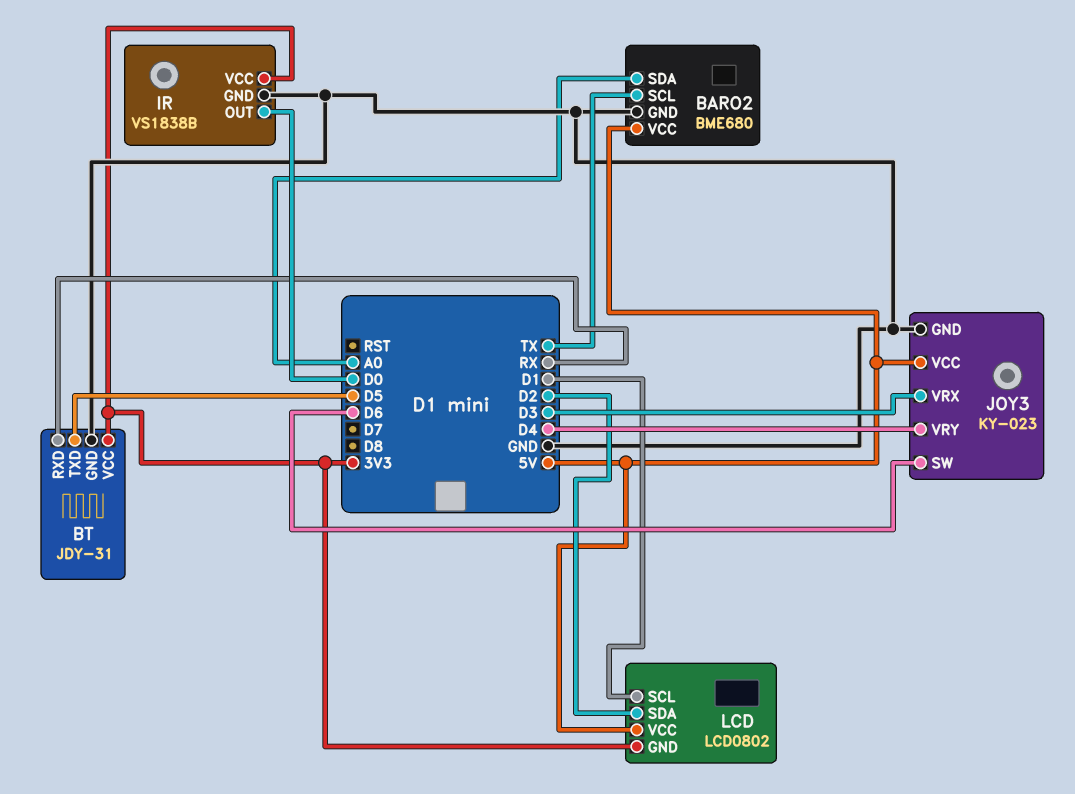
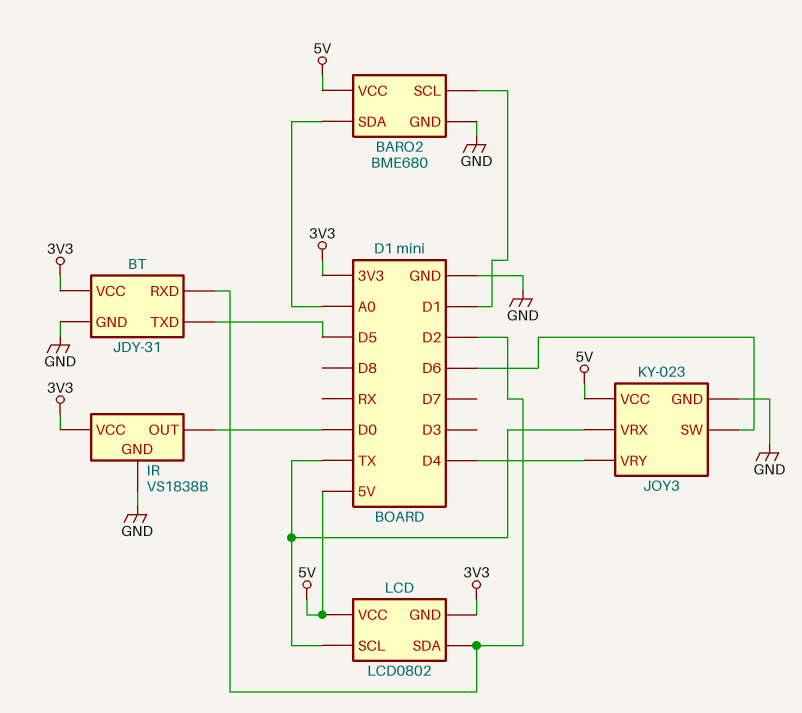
BARO2 pin SCL: TX -> D1
BT pin RXD: RX -> D2
JOY3 pin VRX: D3 -> TX
LCD pin SCL: D1 -> TX

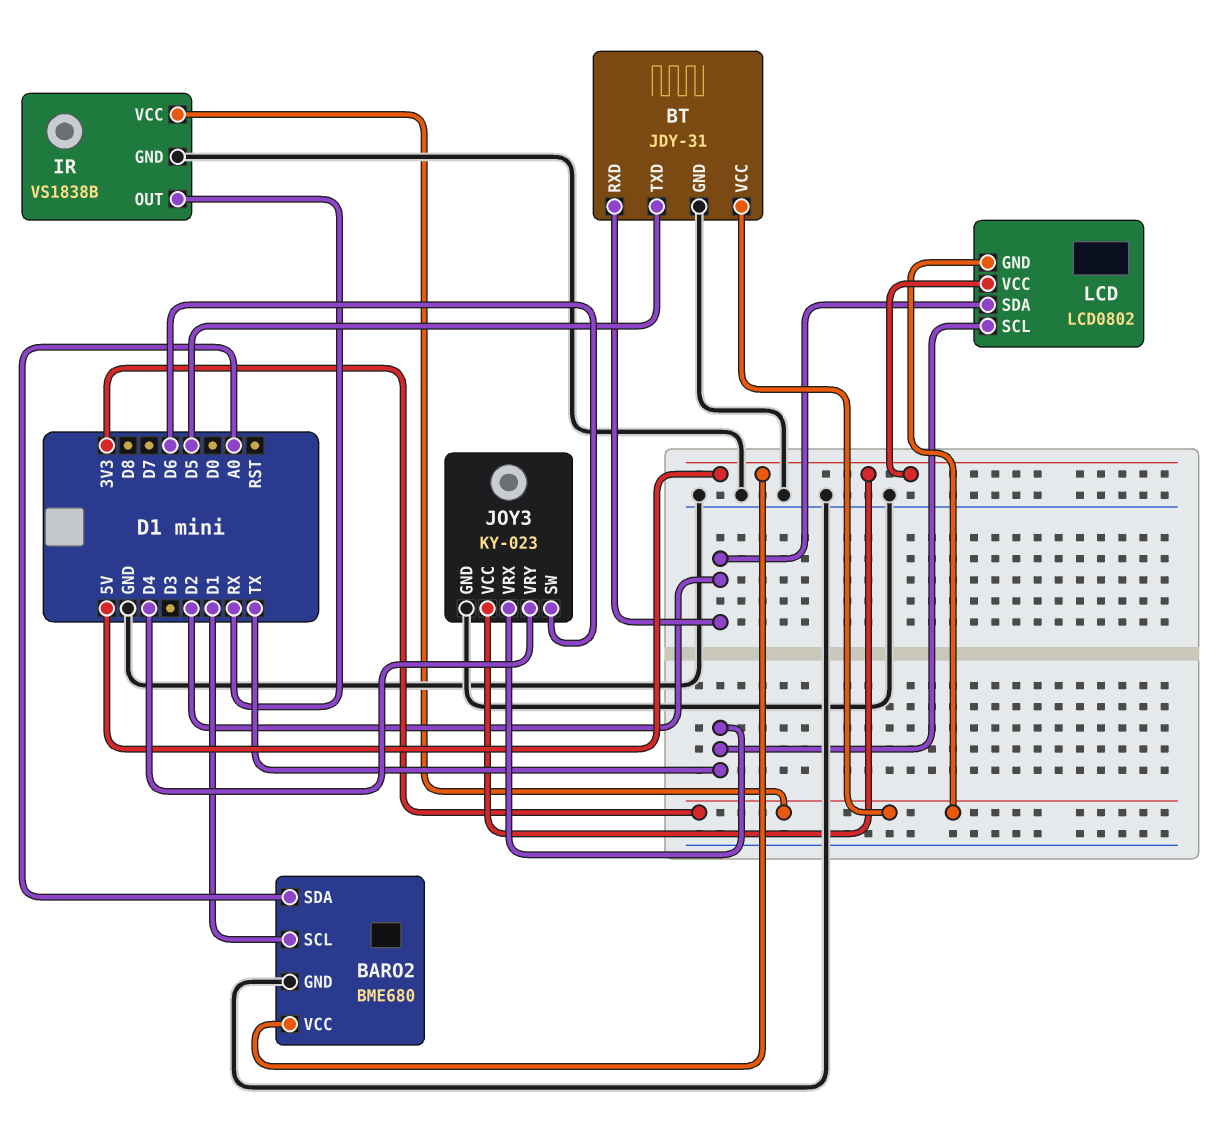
IR pin OUT: D0 -> RX

